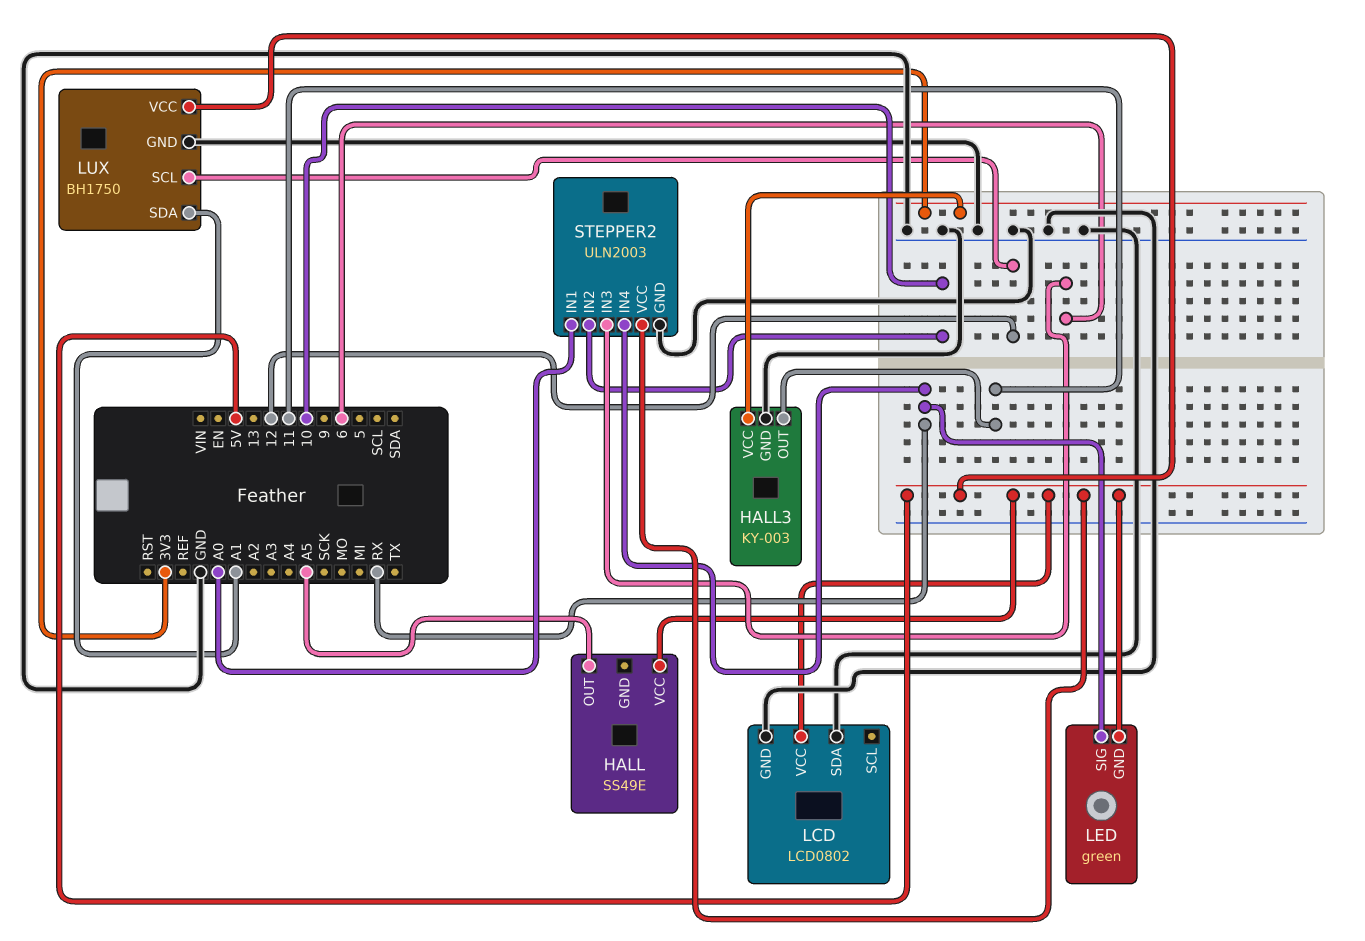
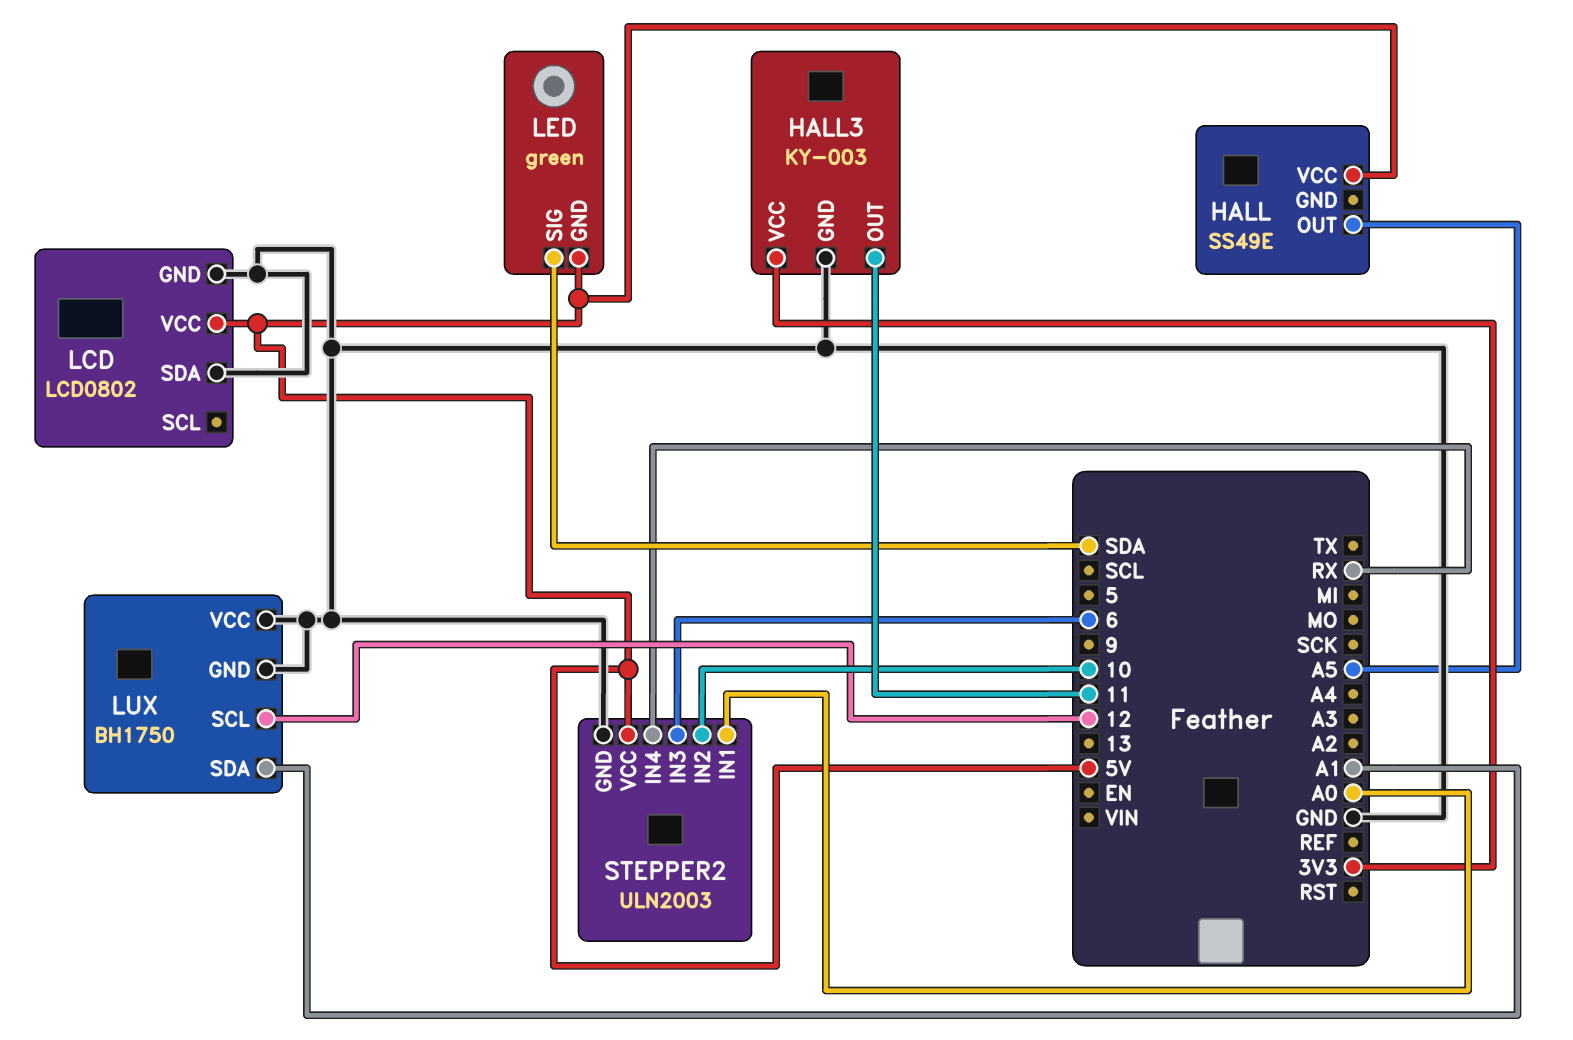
LED pin SIG: RX -> SDA
LUX pin VCC: 5V -> GND

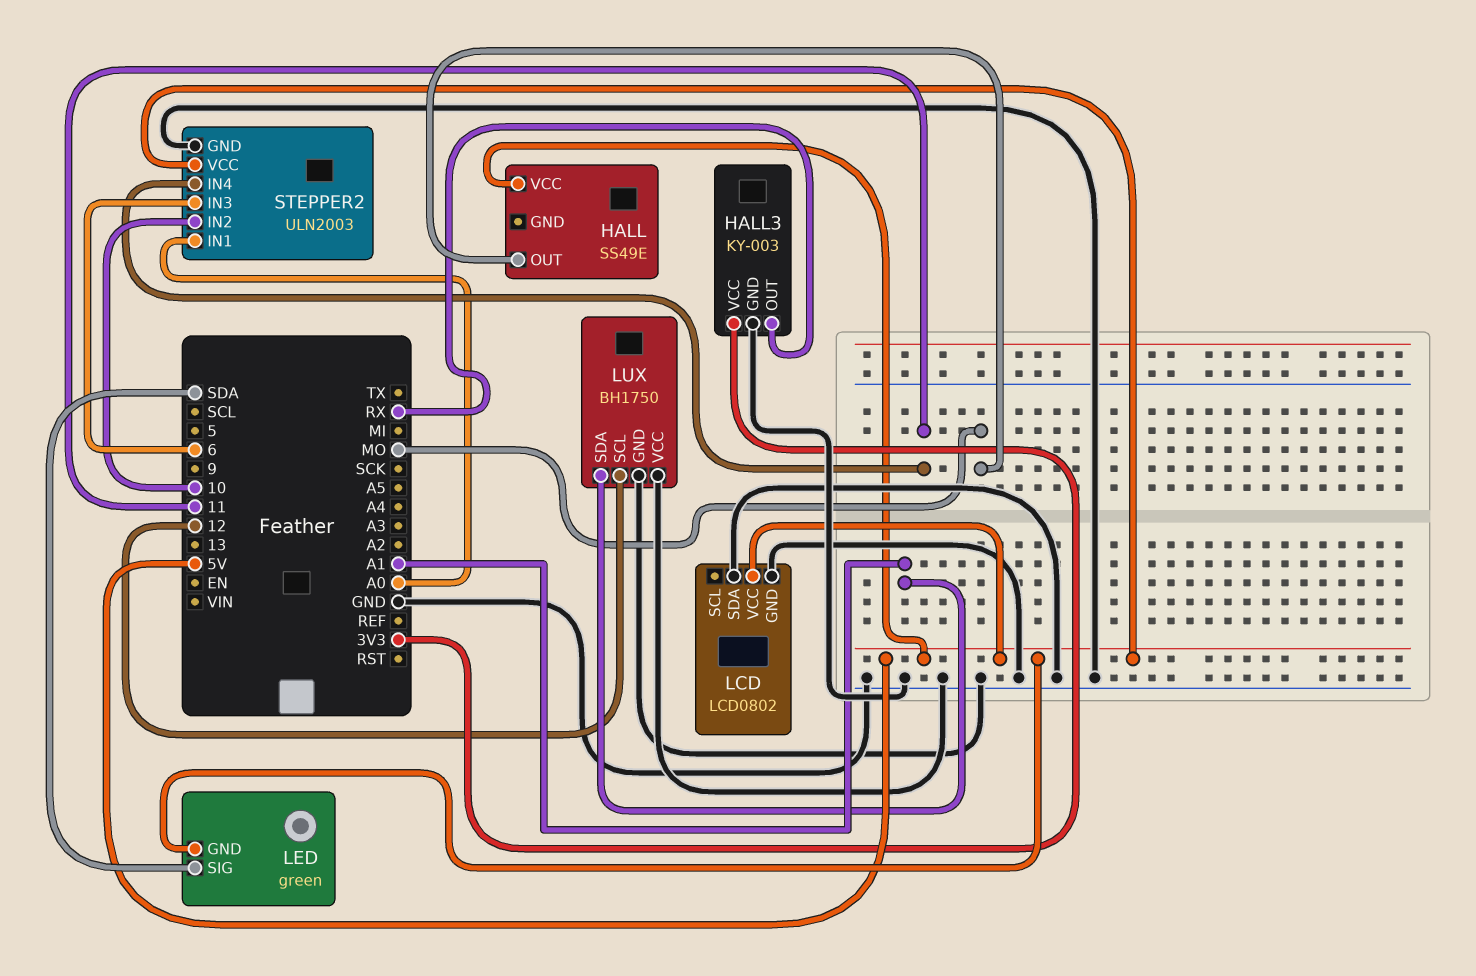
HALL pin OUT: A5 -> MO
HALL3 pin OUT: 11 -> RX
STEPPER2 pin IN4: RX -> 11

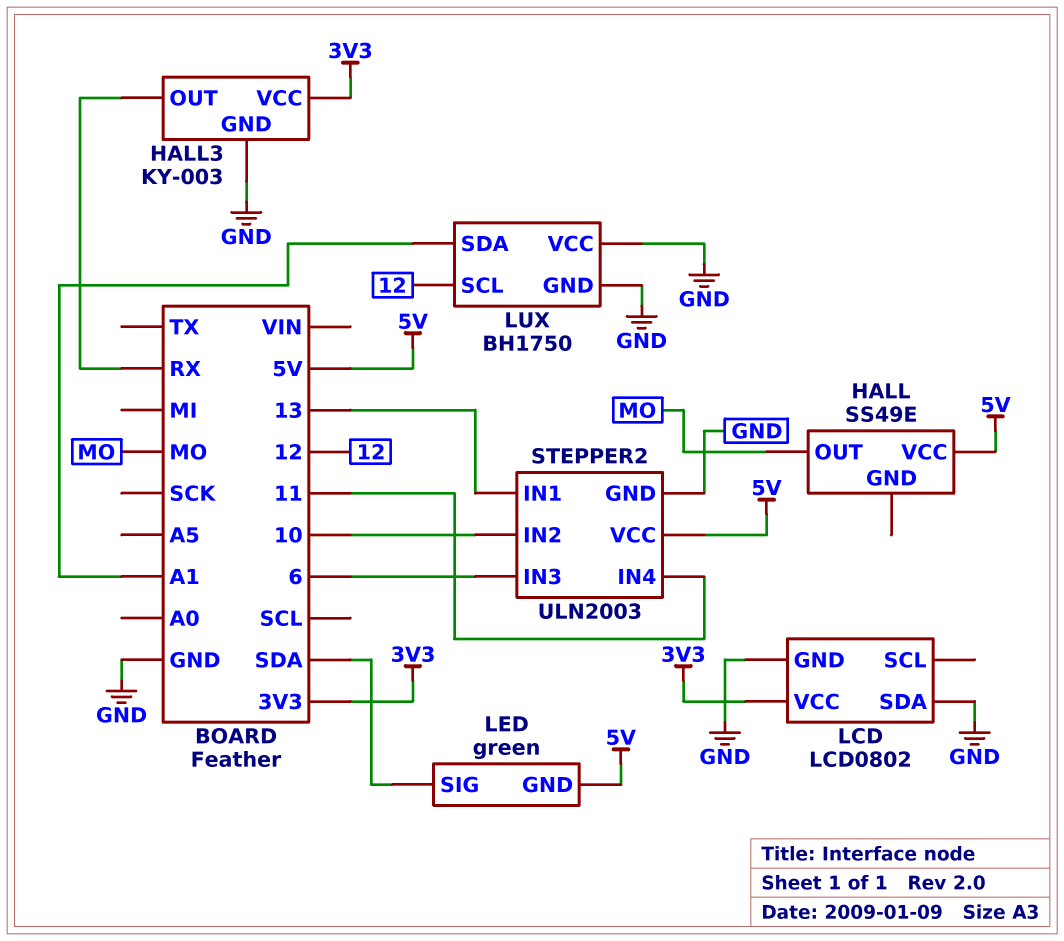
LCD pin VCC: 5V -> 3V3
STEPPER2 pin IN1: A0 -> 13

